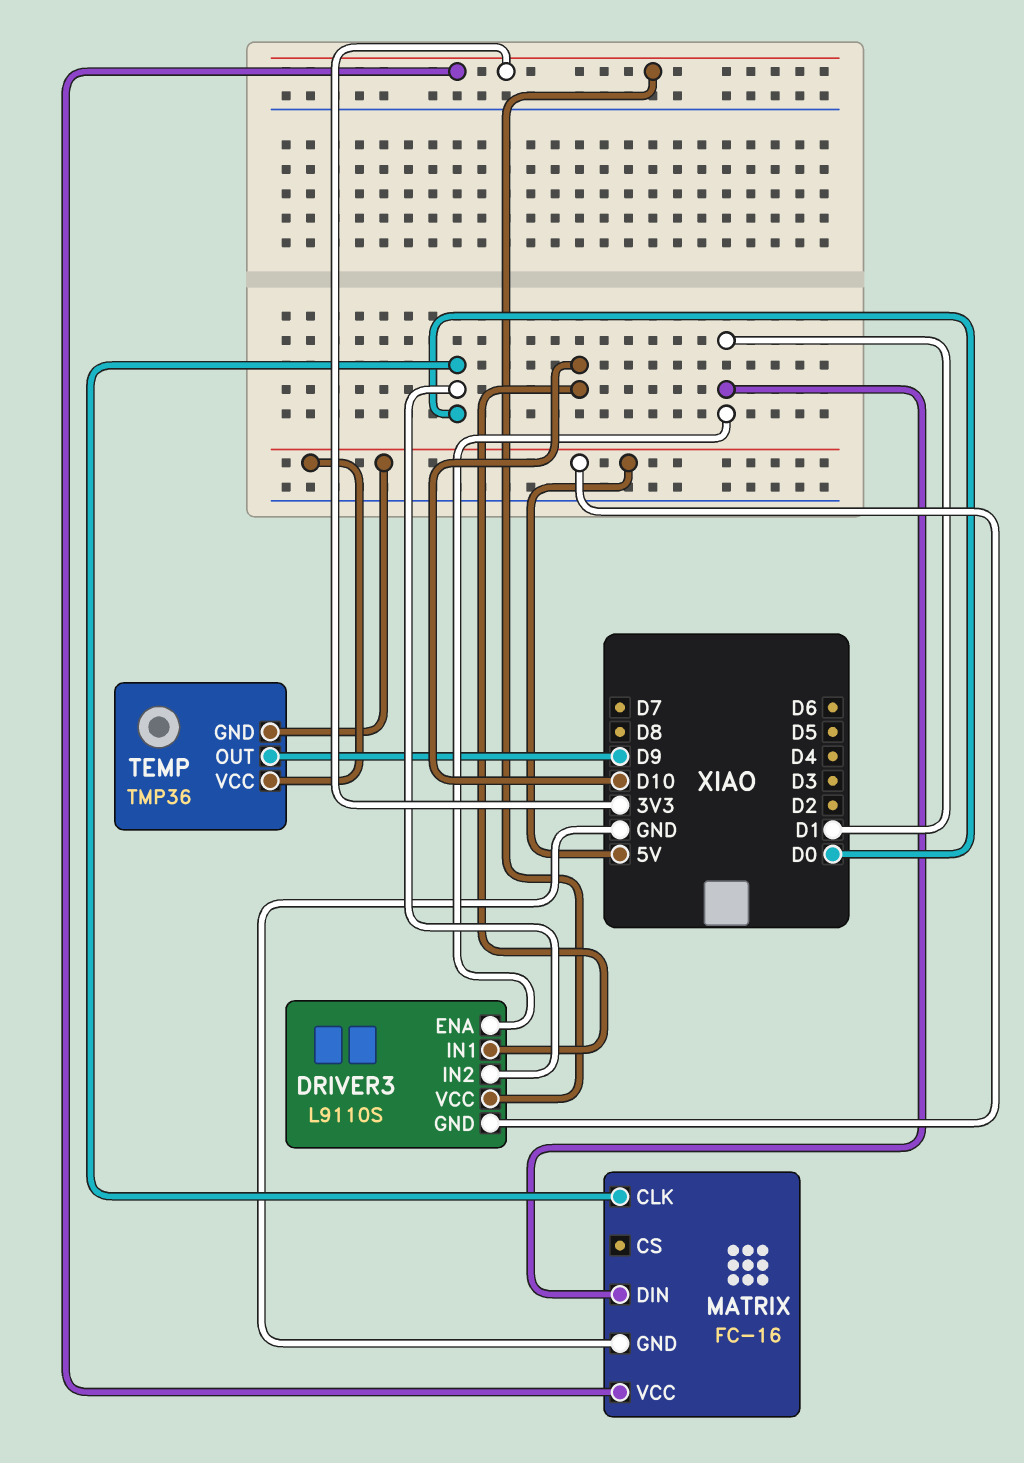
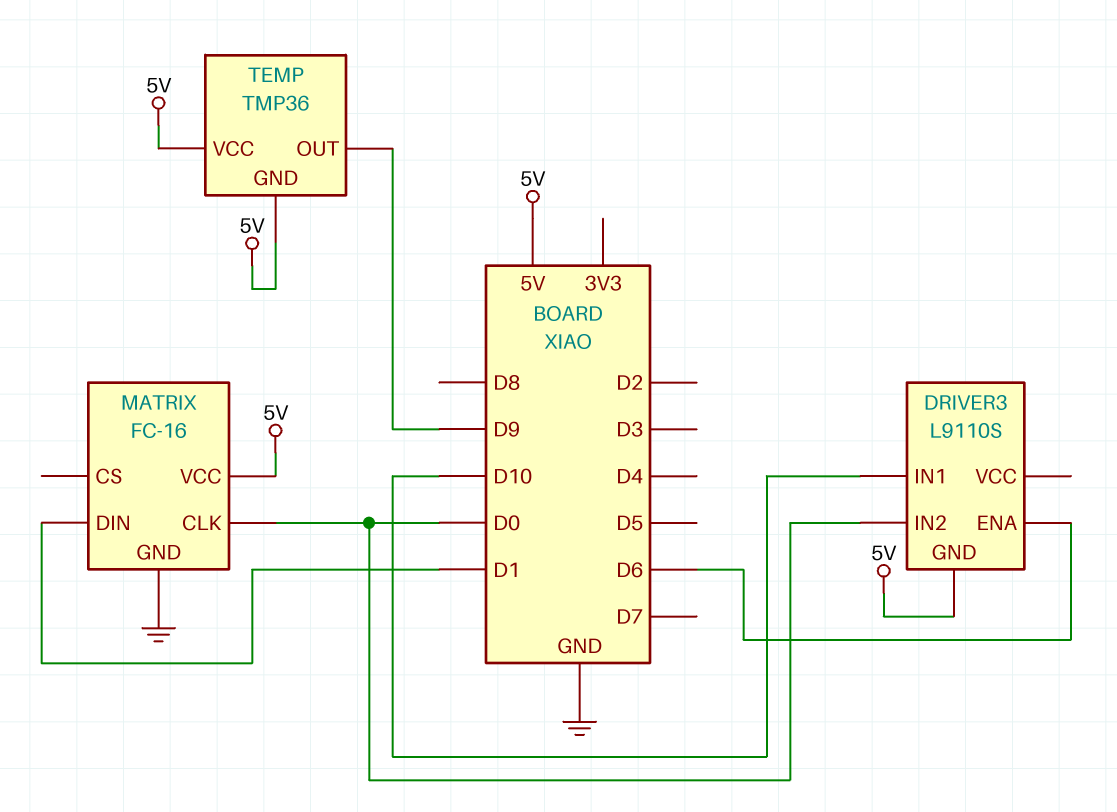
DRIVER3 pin ENA: D1 -> D6
DRIVER3 pin VCC: 3V3 -> none
MATRIX pin VCC: 3V3 -> 5V

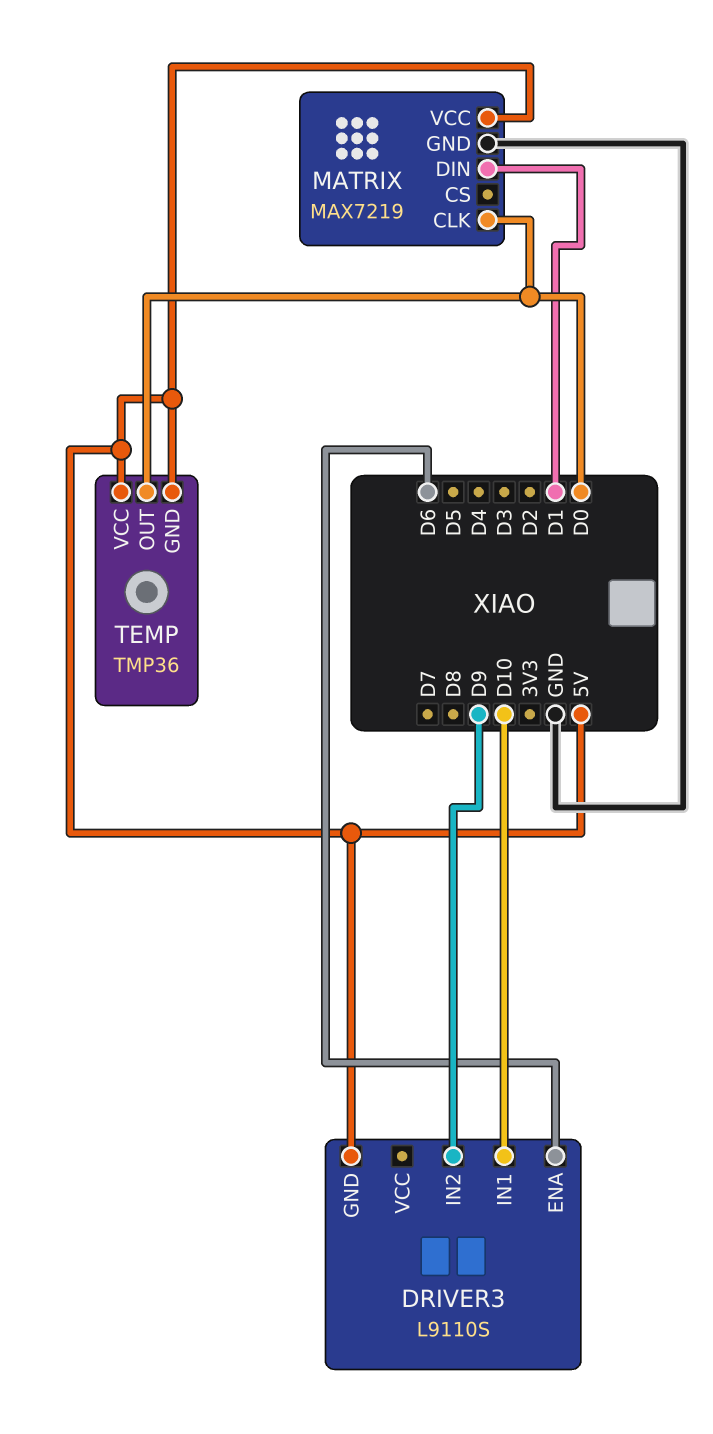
DRIVER3 pin IN2: D0 -> D9
MATRIX: FC-16 -> MAX7219
TEMP pin OUT: D9 -> D0

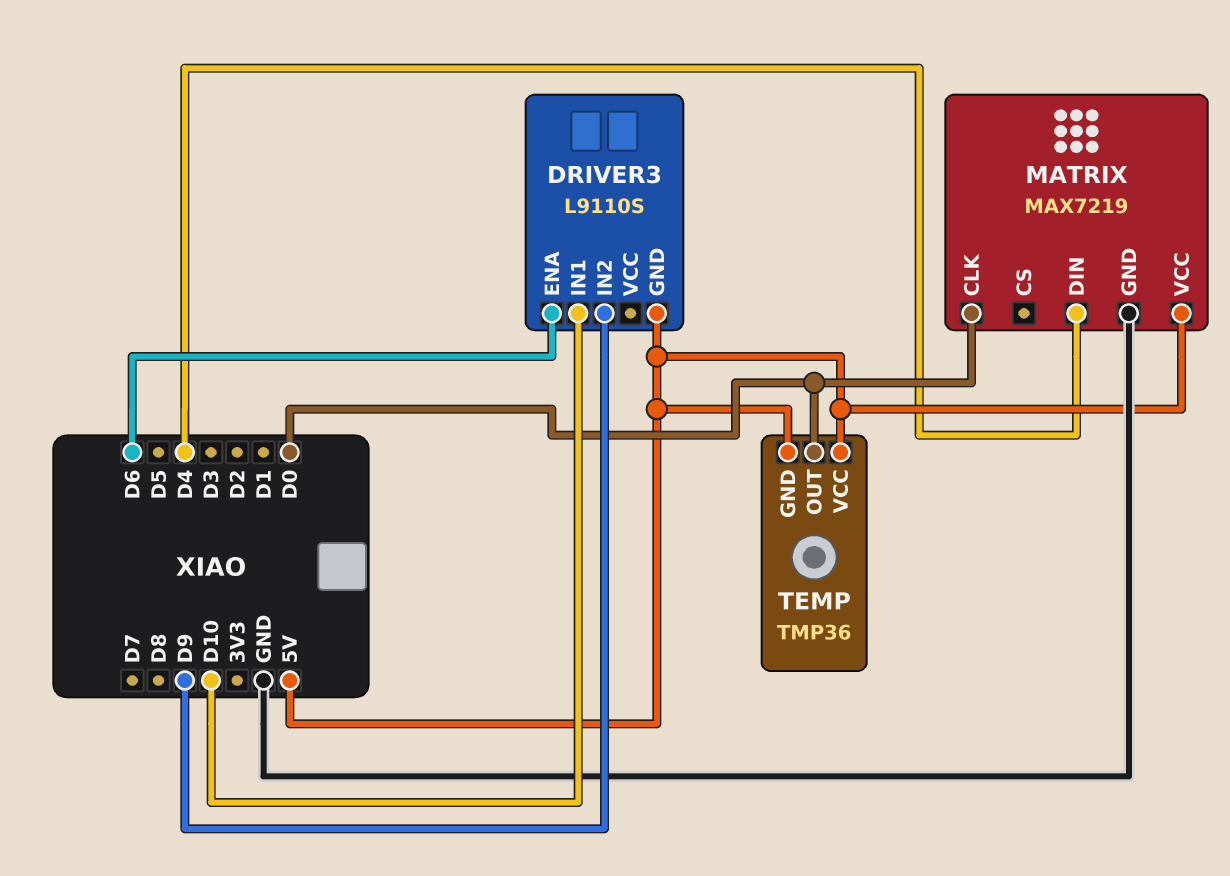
MATRIX pin DIN: D1 -> D4

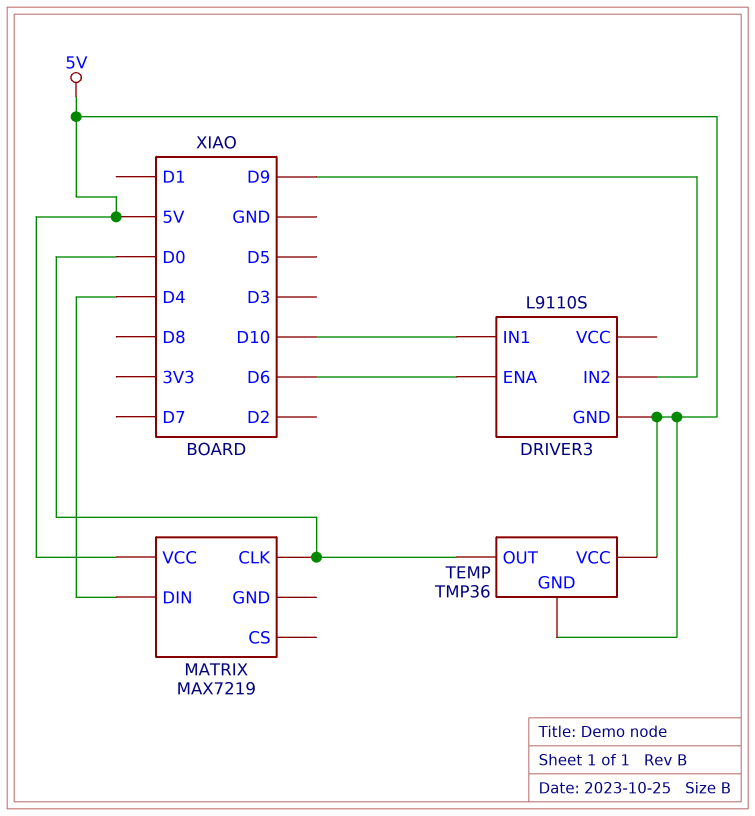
MATRIX pin GND: GND -> none

